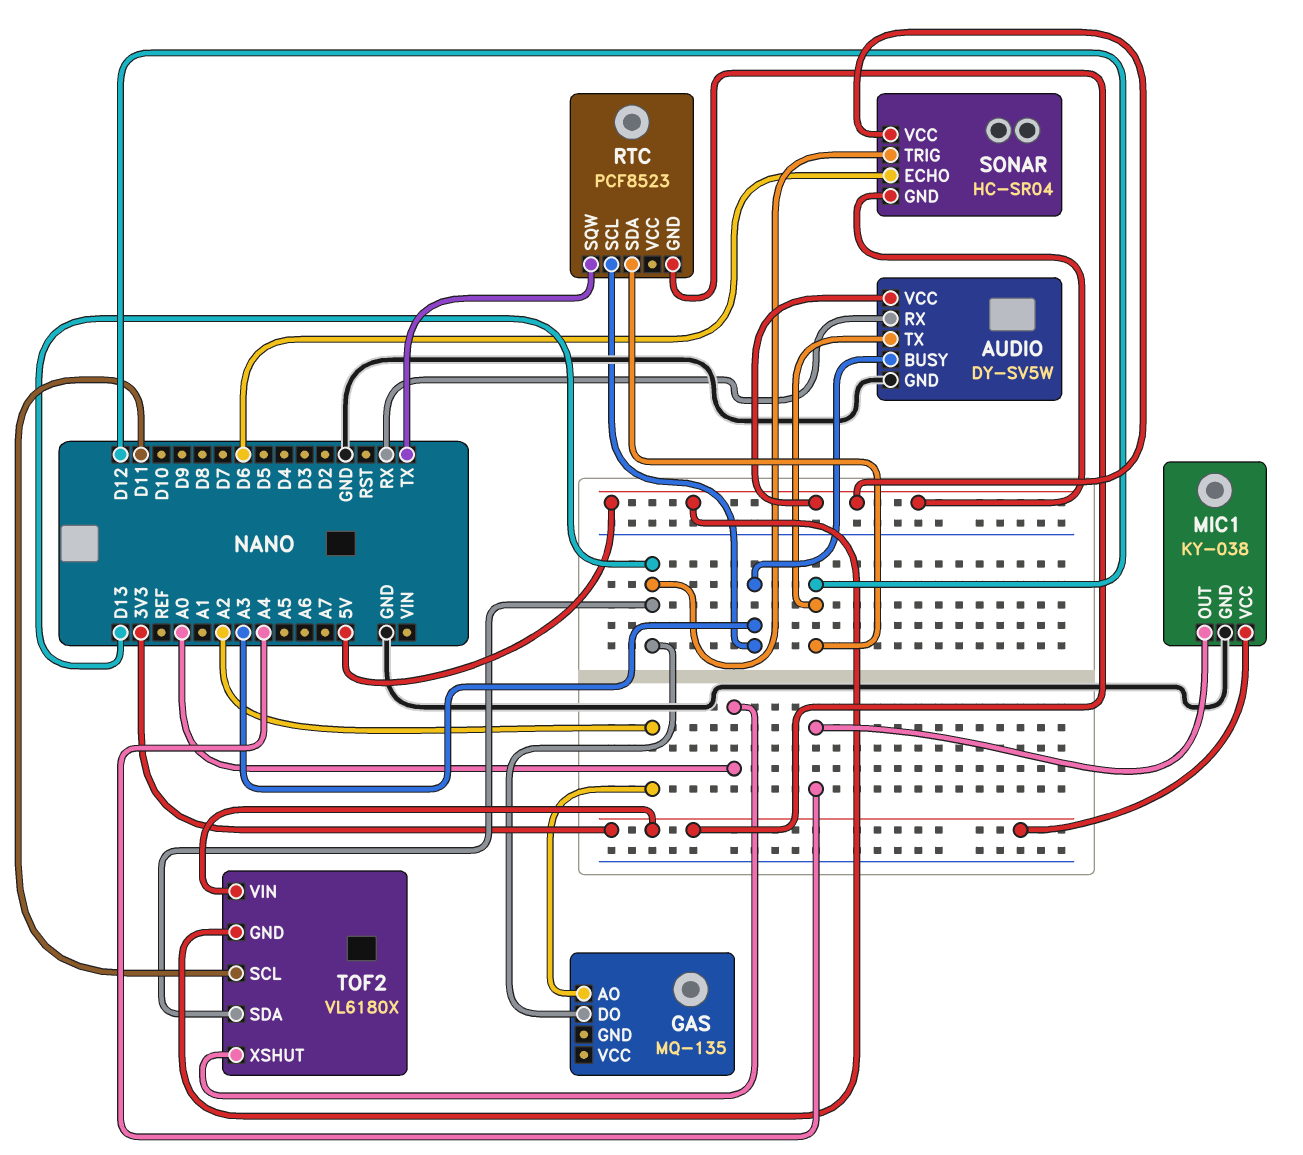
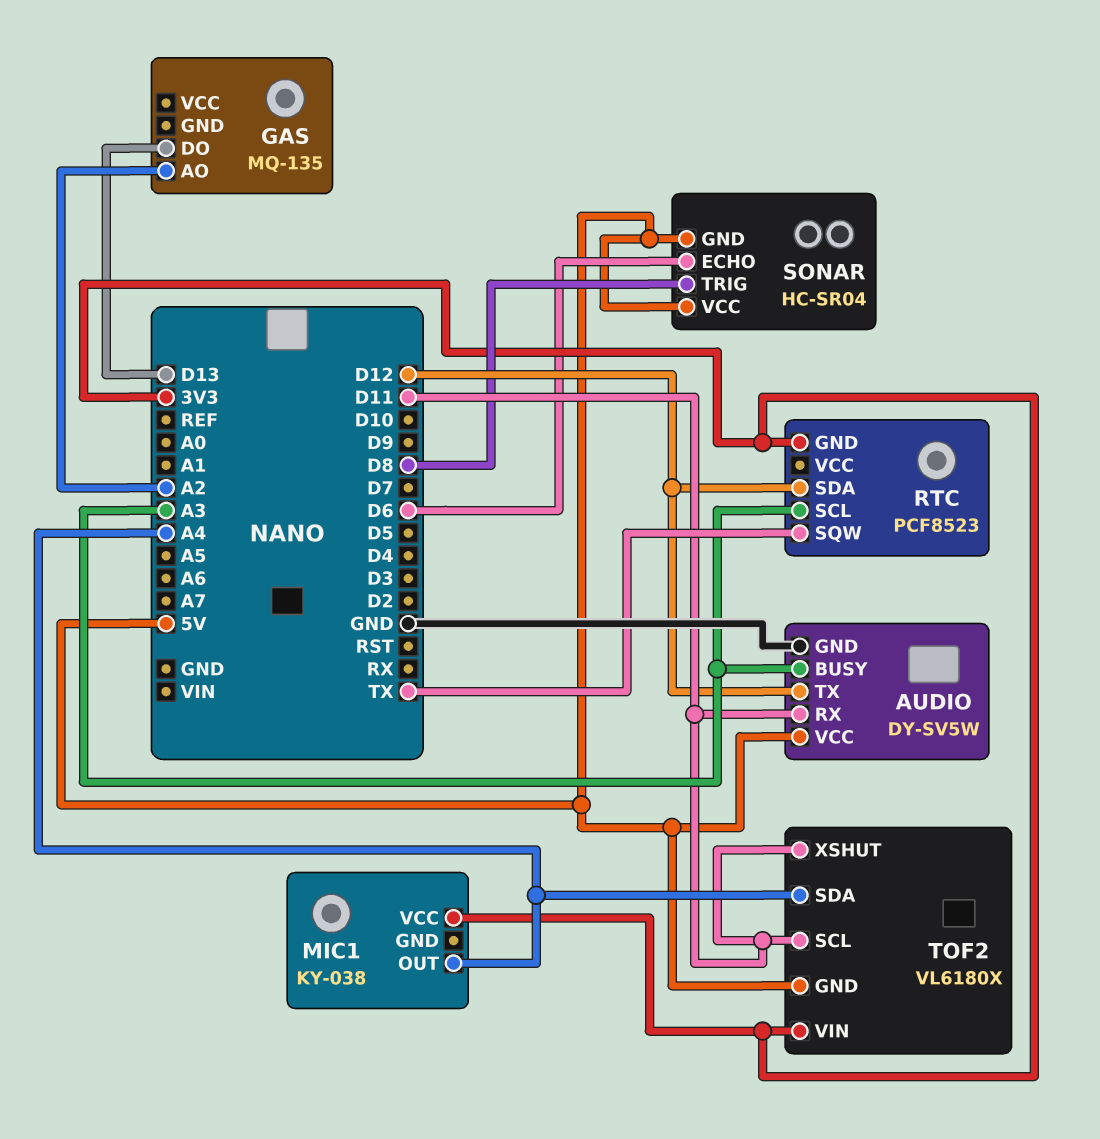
AUDIO pin RX: RX -> D11
MIC1 pin GND: GND -> none
SONAR pin TRIG: D13 -> D8
TOF2 pin SDA: D13 -> A4
TOF2 pin XSHUT: A0 -> D11

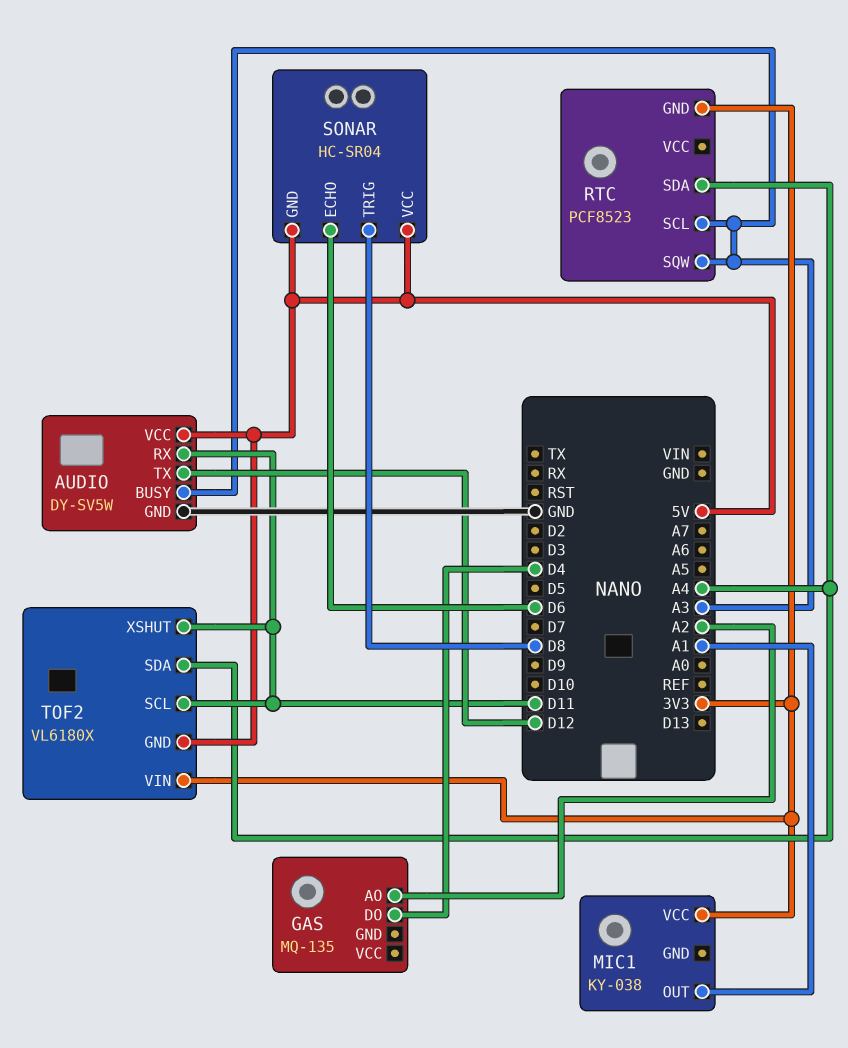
GAS pin DO: D13 -> D4
MIC1 pin OUT: A4 -> A1
RTC pin SDA: D12 -> A4
RTC pin SQW: TX -> A3

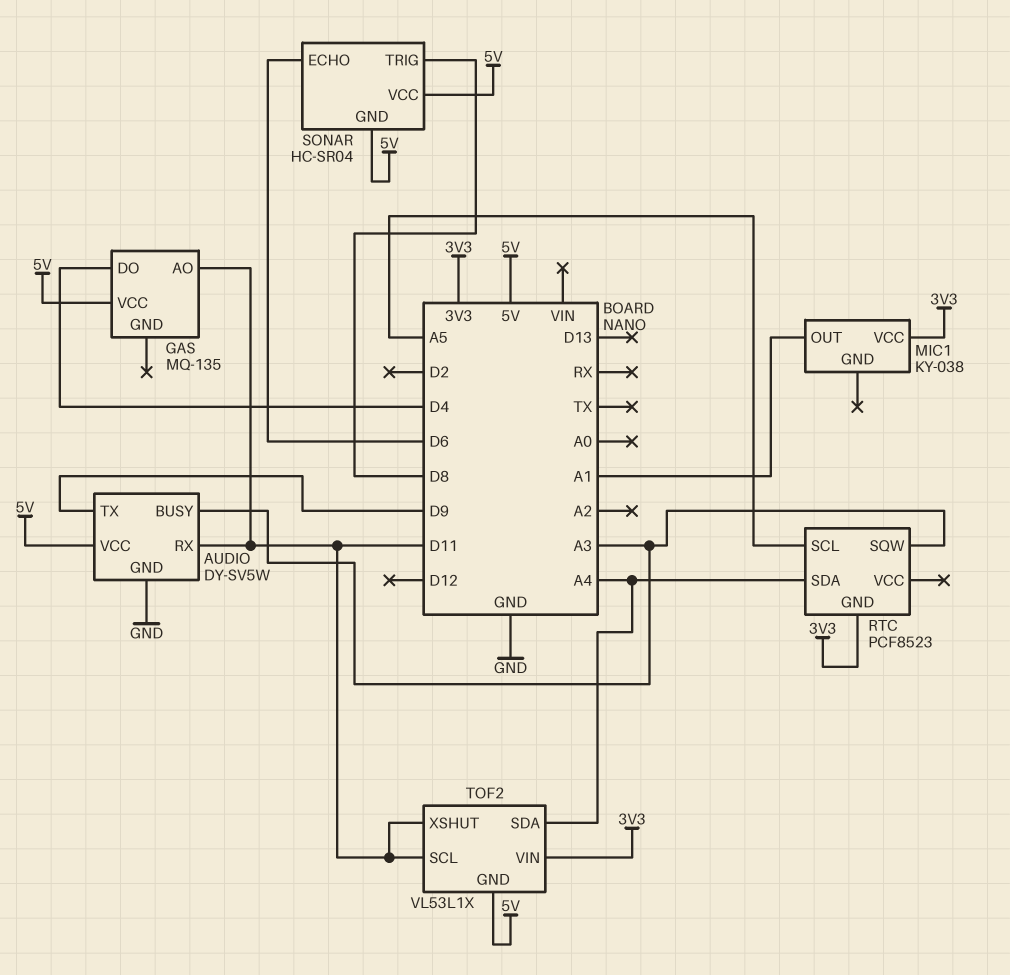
AUDIO pin TX: D12 -> D9
GAS pin AO: A2 -> D11
GAS pin VCC: none -> 5V
RTC pin SCL: A3 -> A5
TOF2: VL6180X -> VL53L1X

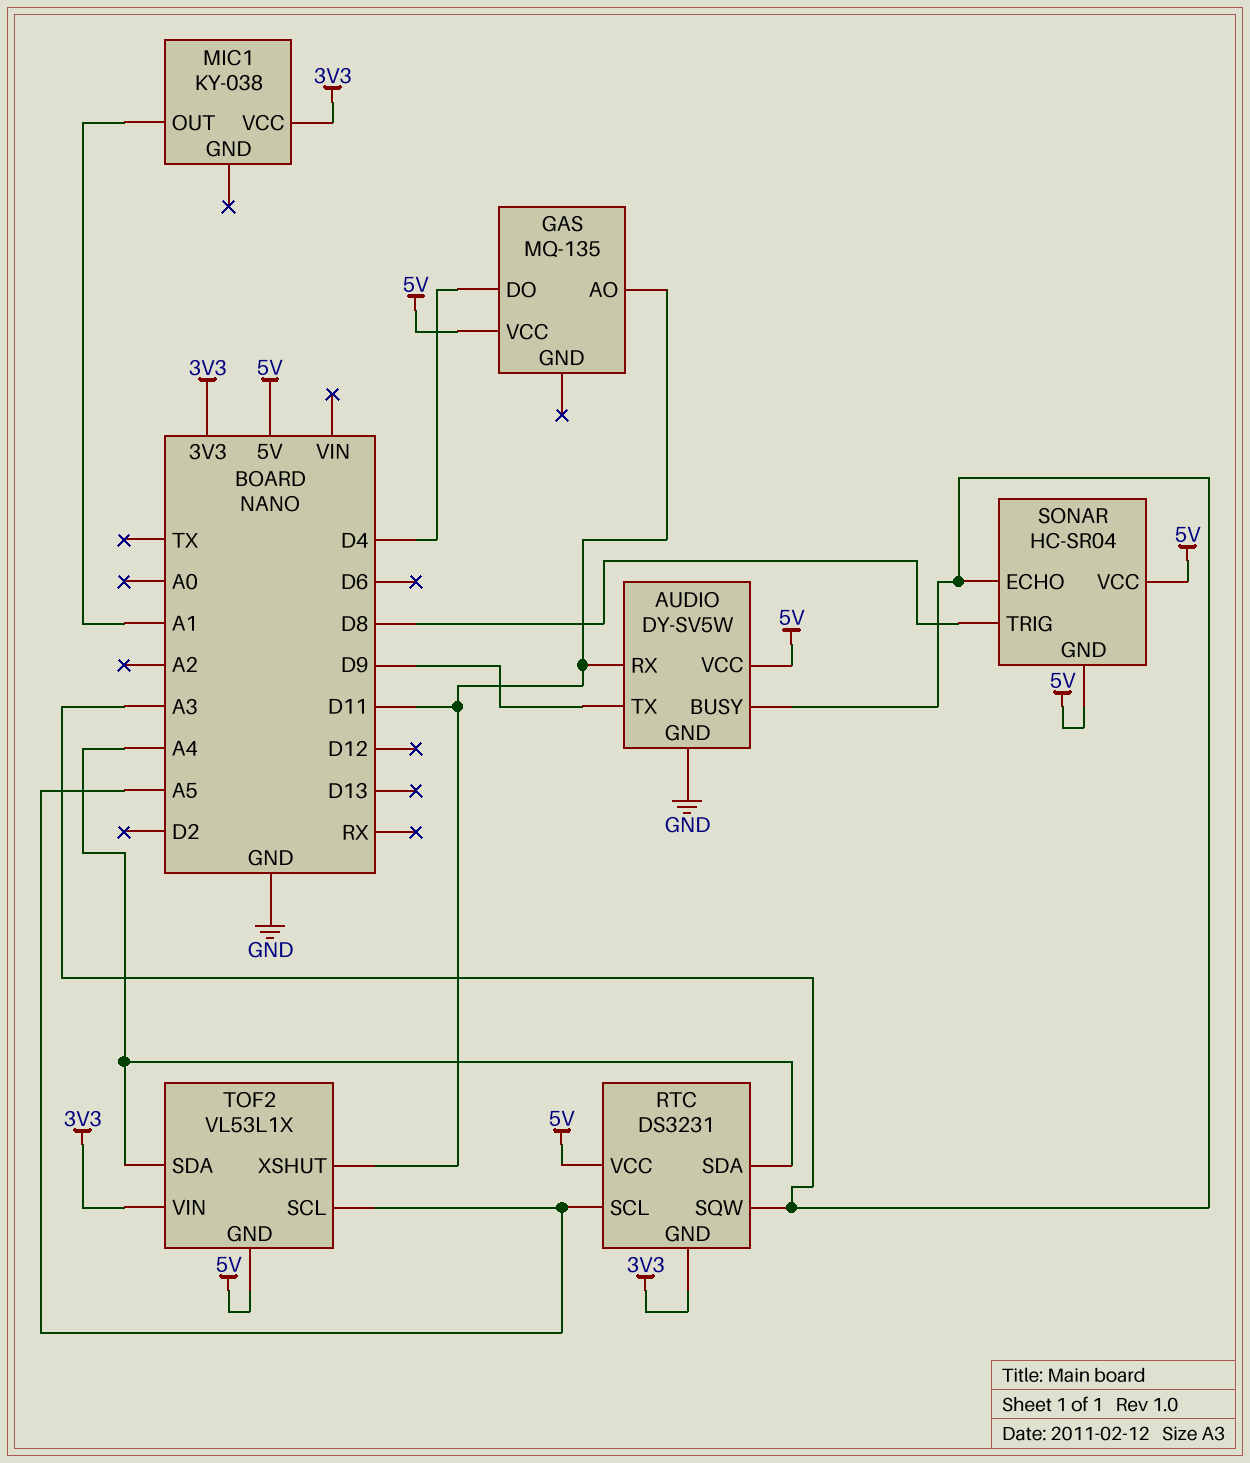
RTC: PCF8523 -> DS3231
RTC pin VCC: none -> 5V
SONAR pin ECHO: D6 -> A3
TOF2 pin SCL: D11 -> A5

